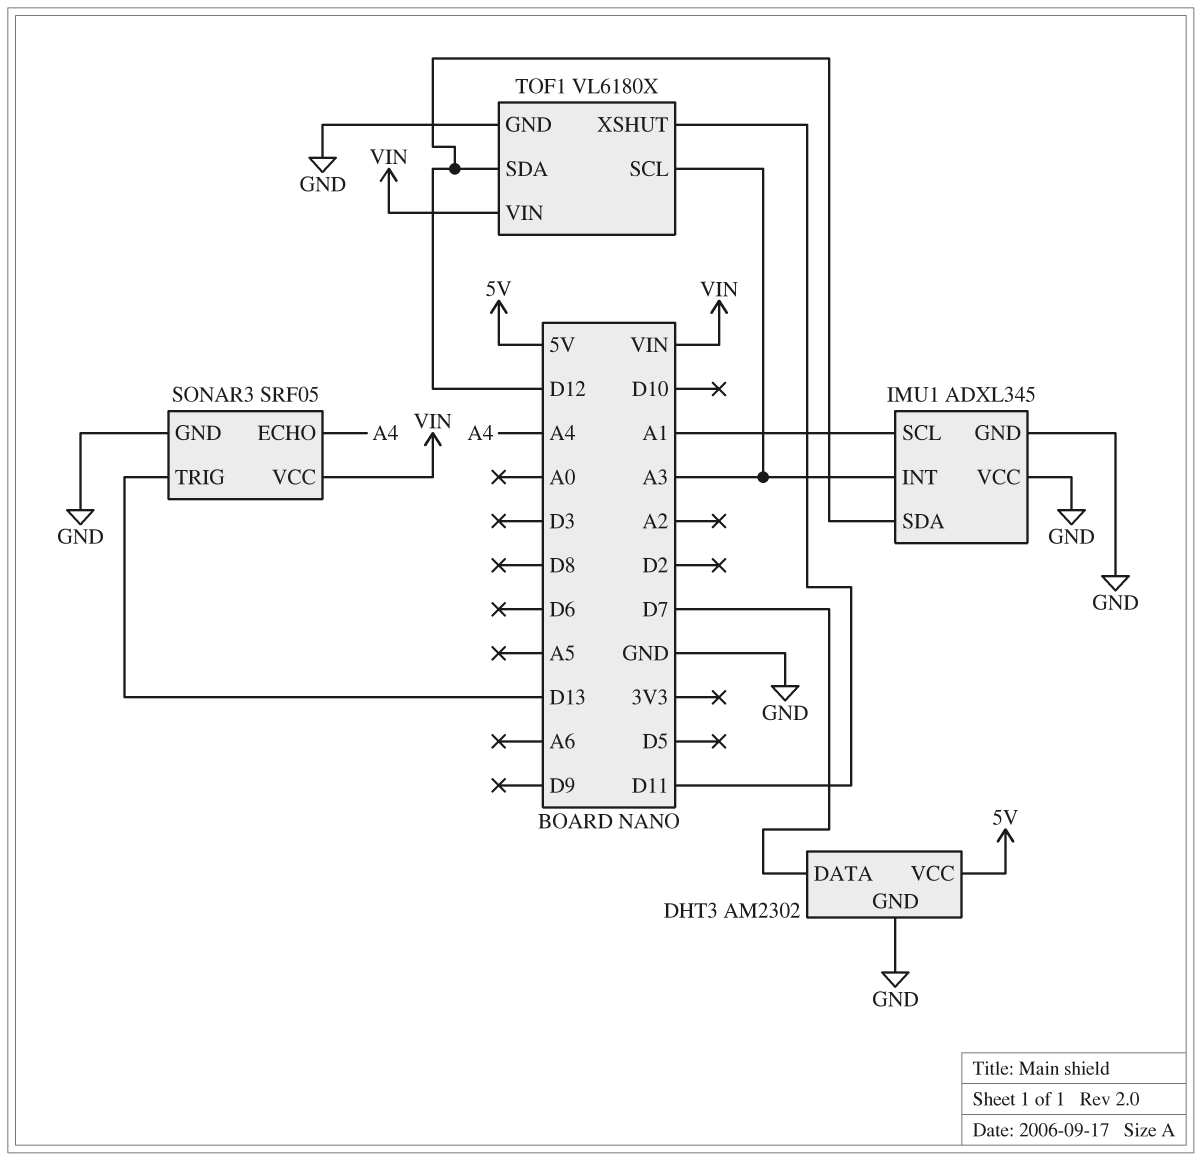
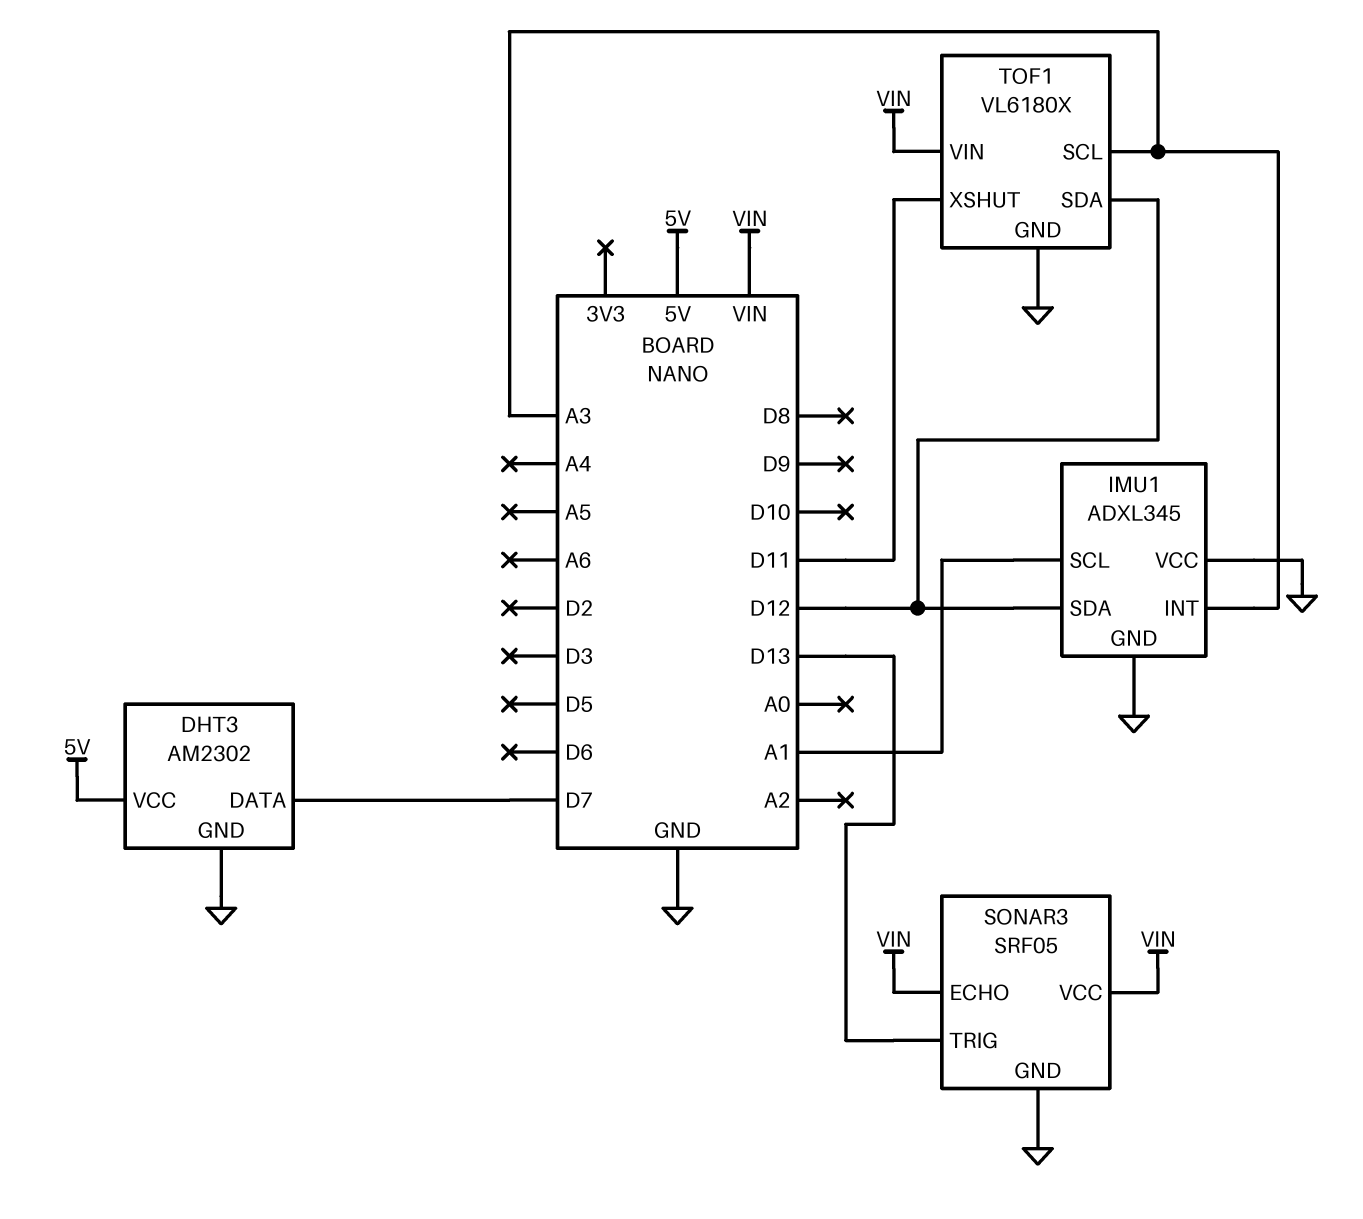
SONAR3 pin ECHO: A4 -> VIN

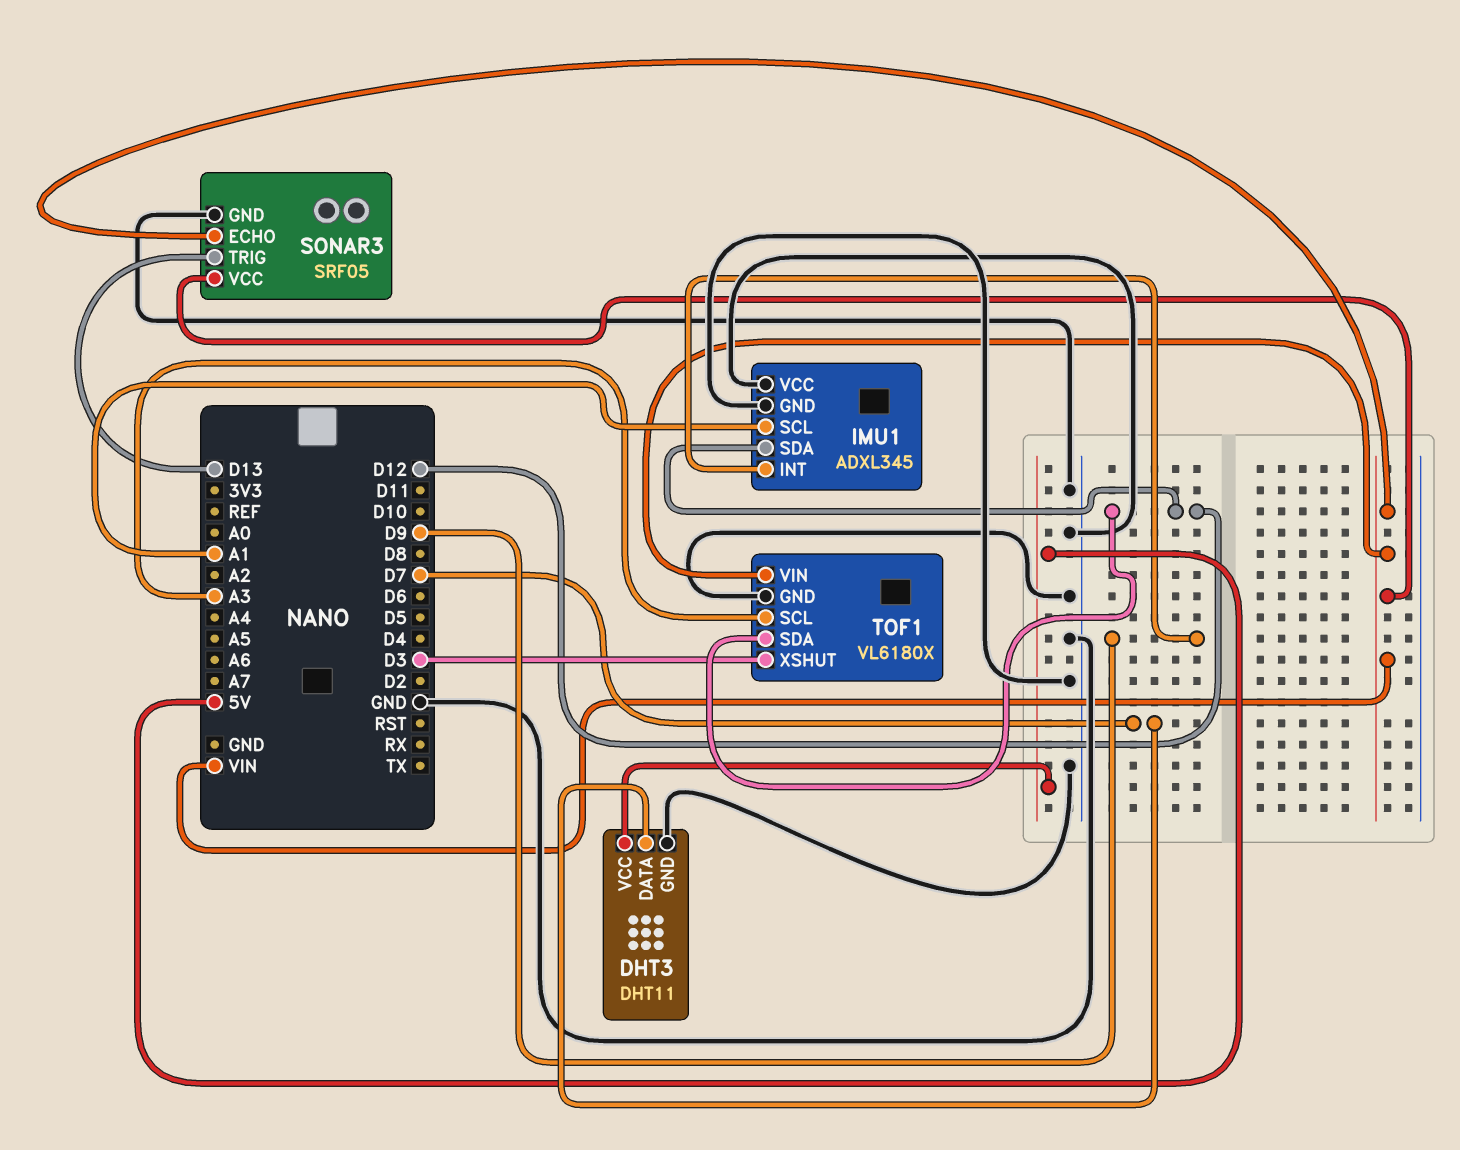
DHT3: AM2302 -> DHT11
IMU1 pin INT: A3 -> D9
TOF1 pin XSHUT: D11 -> D3

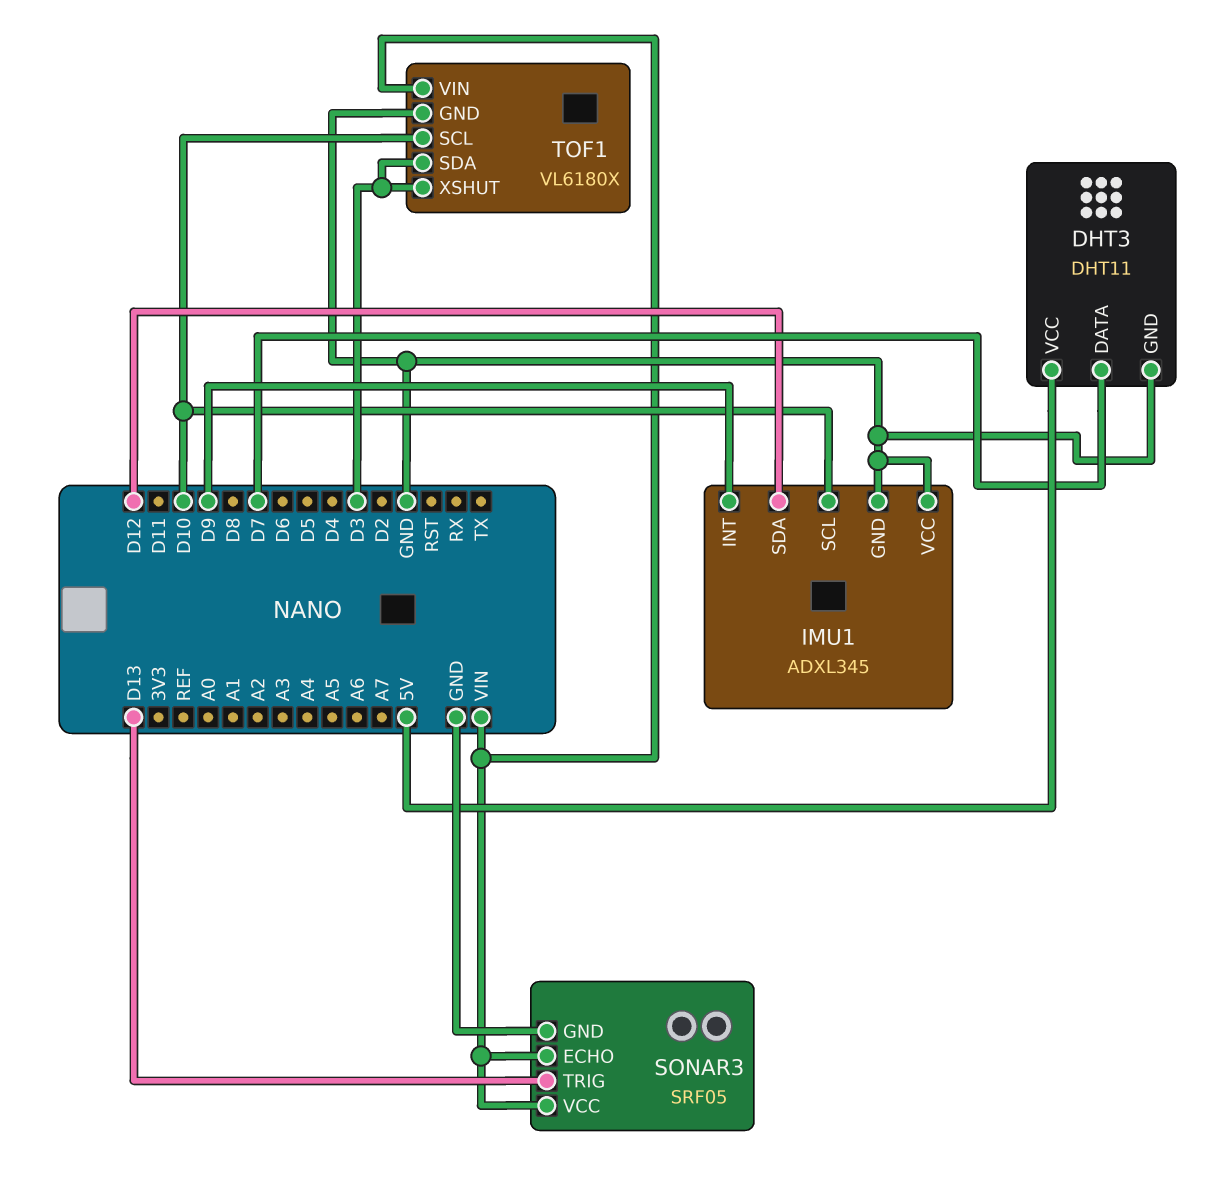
IMU1 pin SCL: A1 -> D10
TOF1 pin SCL: A3 -> D10
TOF1 pin SDA: D12 -> D3

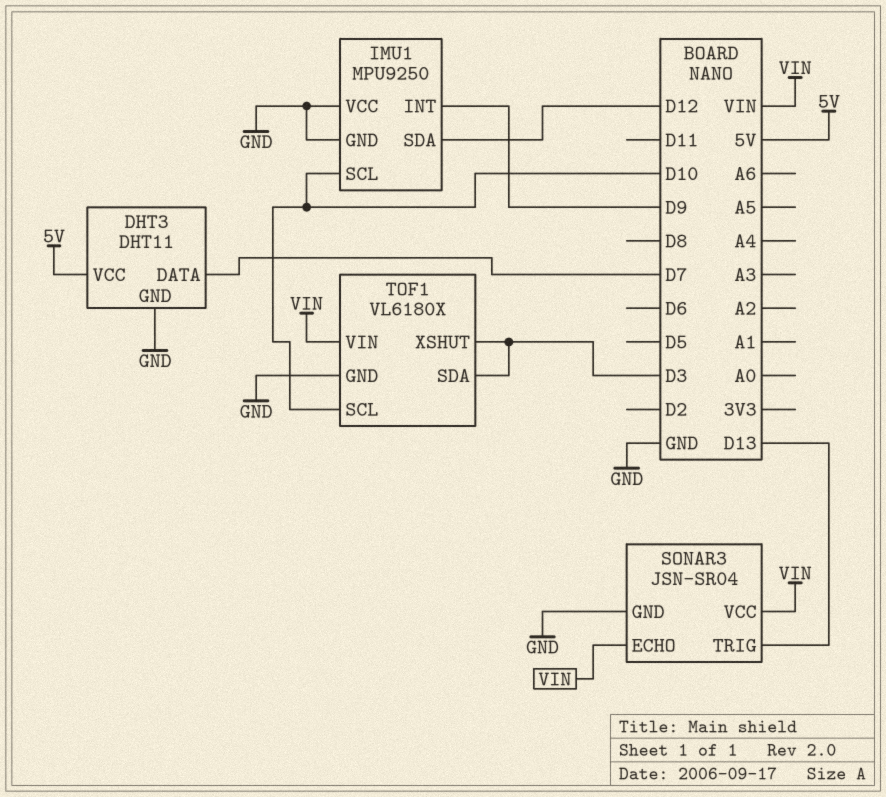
IMU1: ADXL345 -> MPU9250
SONAR3: SRF05 -> JSN-SR04

